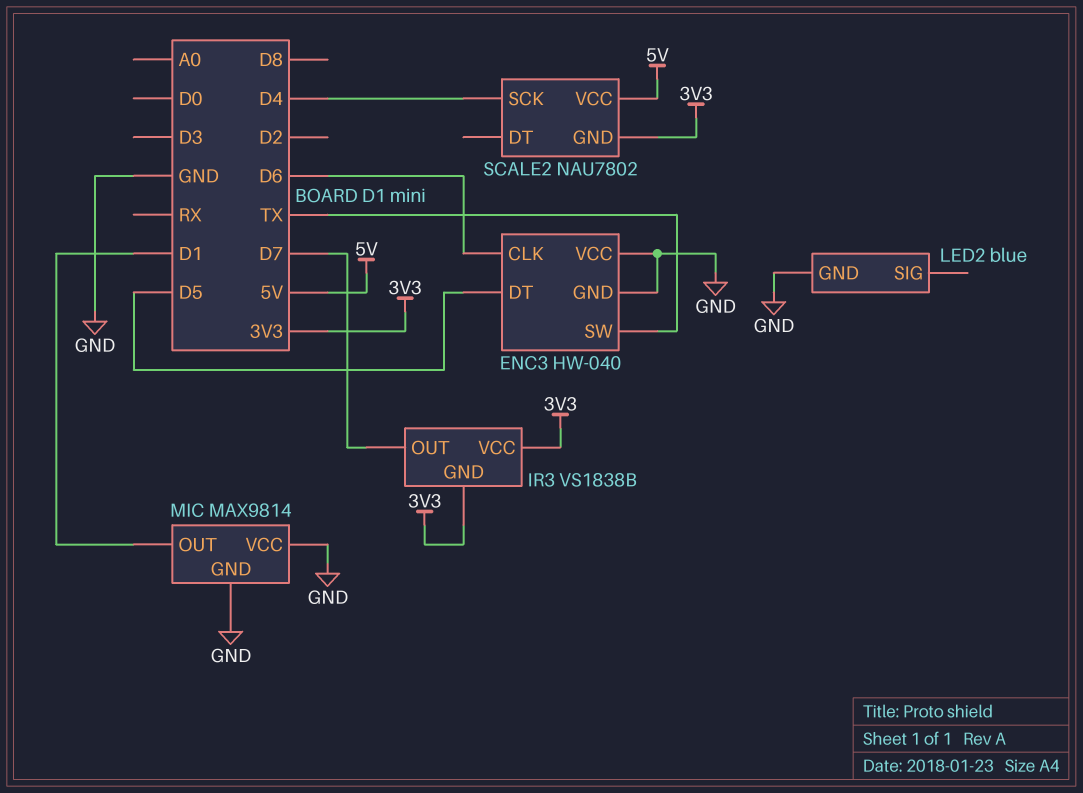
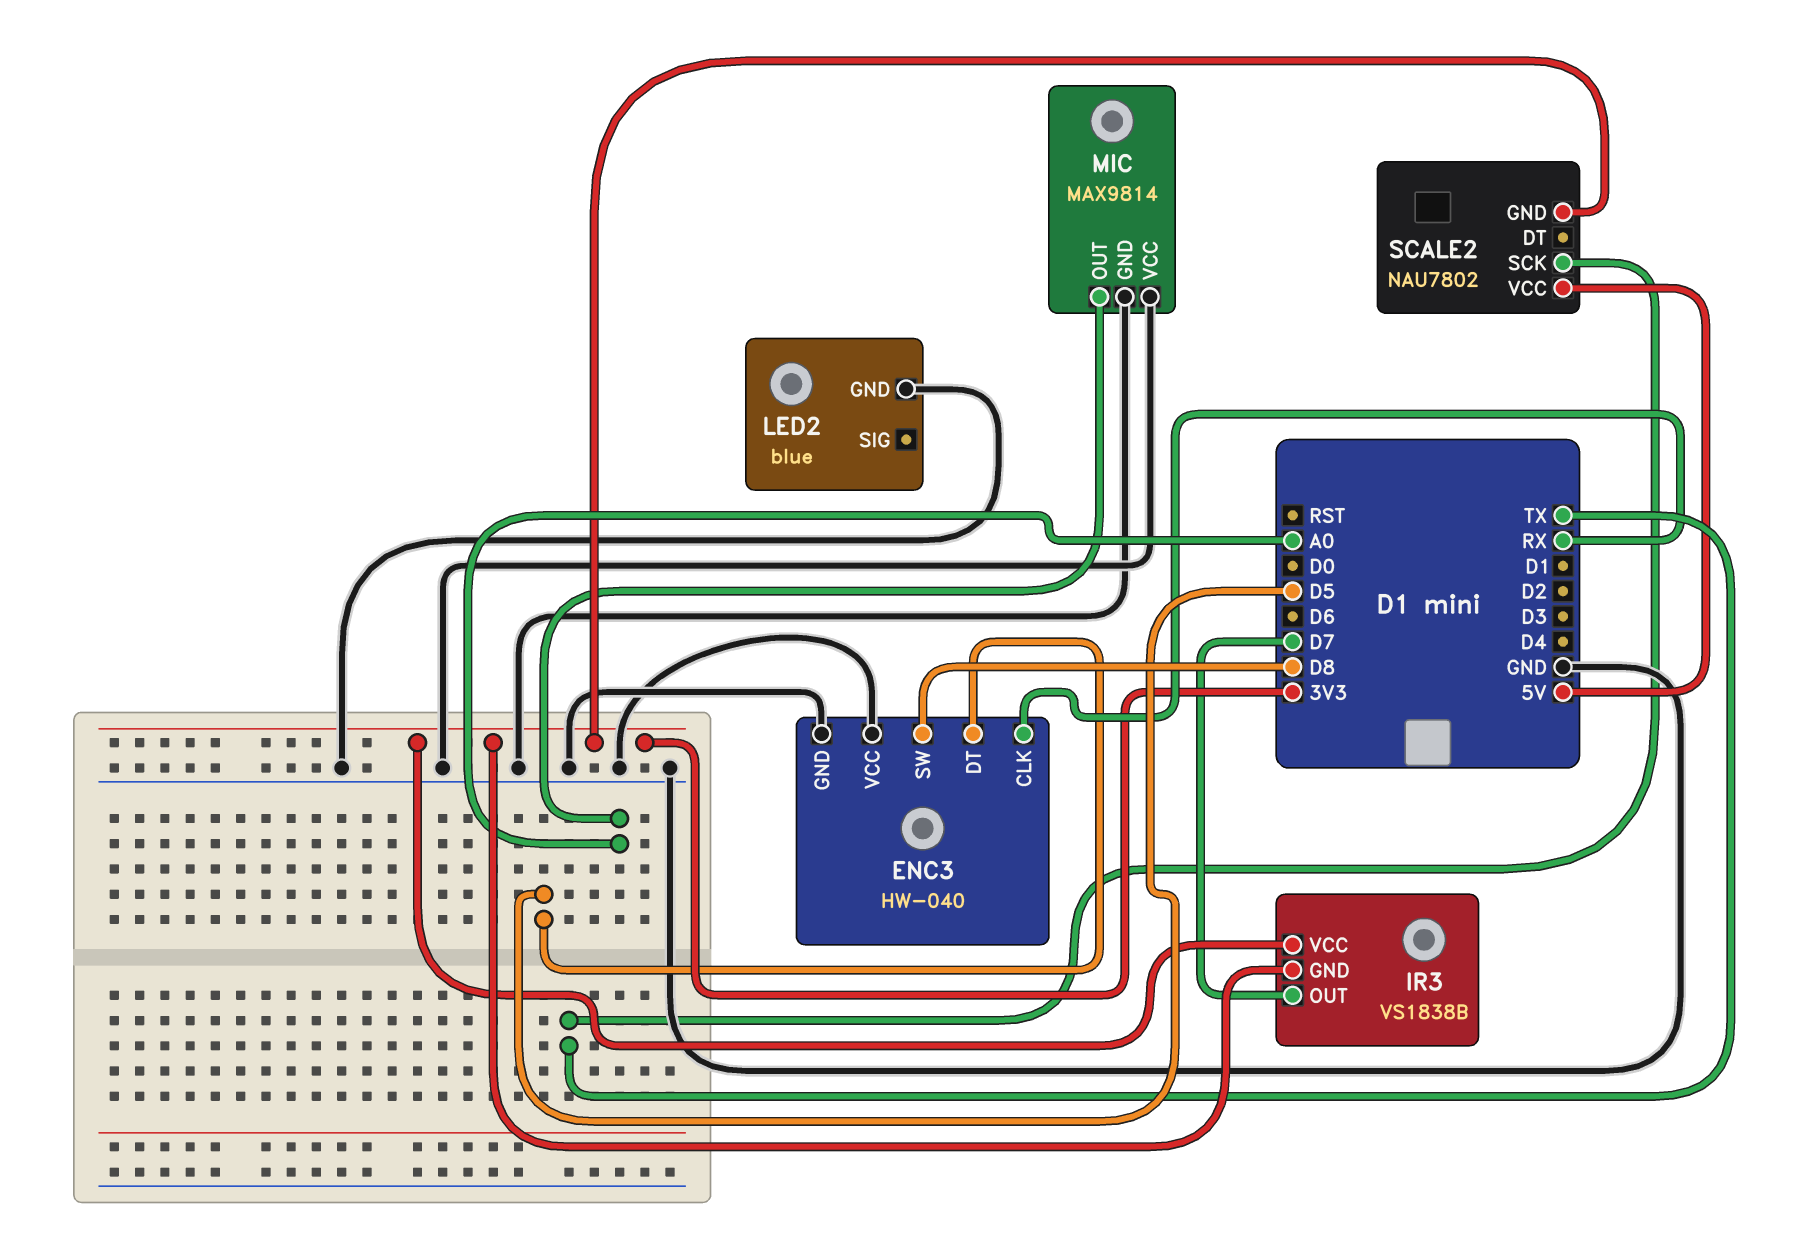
ENC3 pin CLK: D6 -> RX
ENC3 pin SW: TX -> D8
MIC pin OUT: D1 -> A0
SCALE2 pin SCK: D4 -> TX

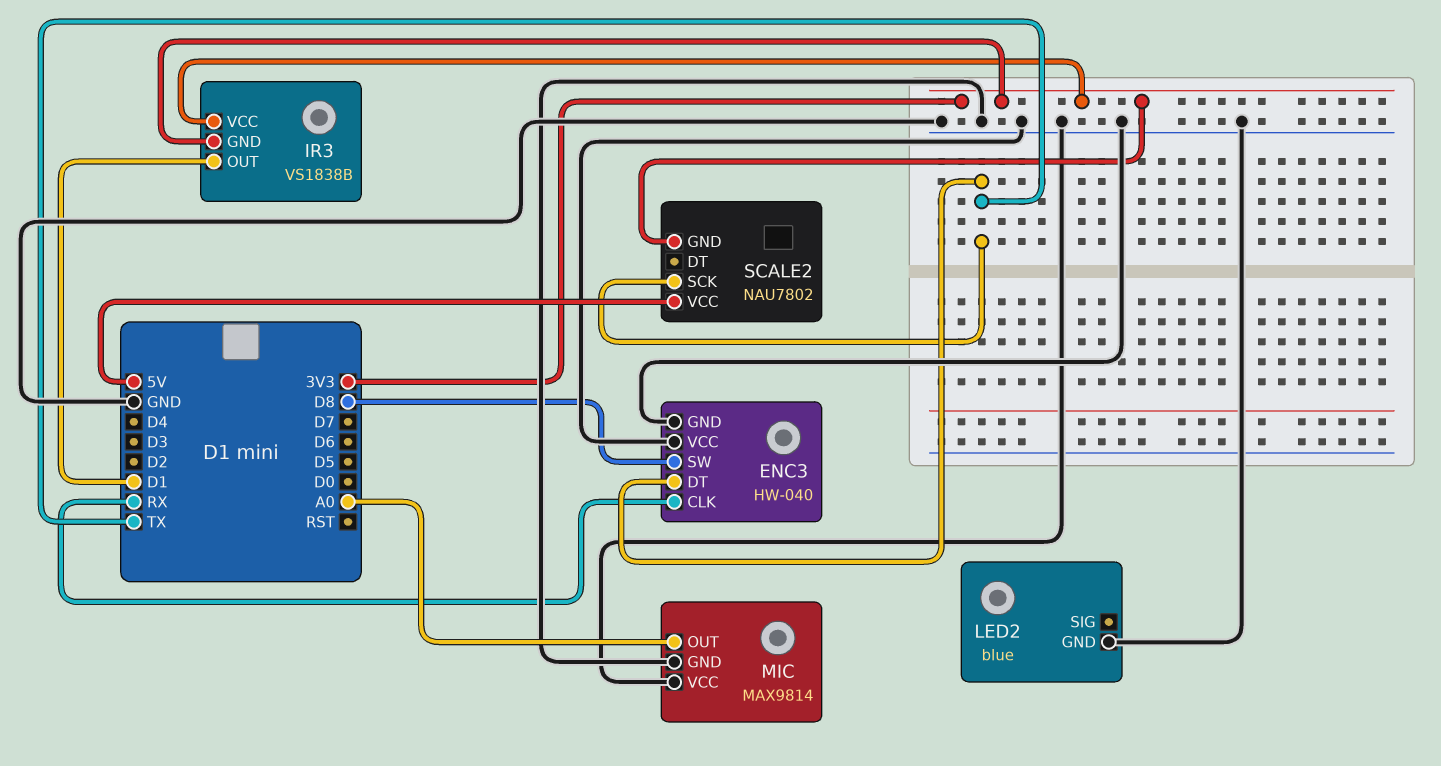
ENC3 pin DT: D5 -> TX
IR3 pin OUT: D7 -> D1

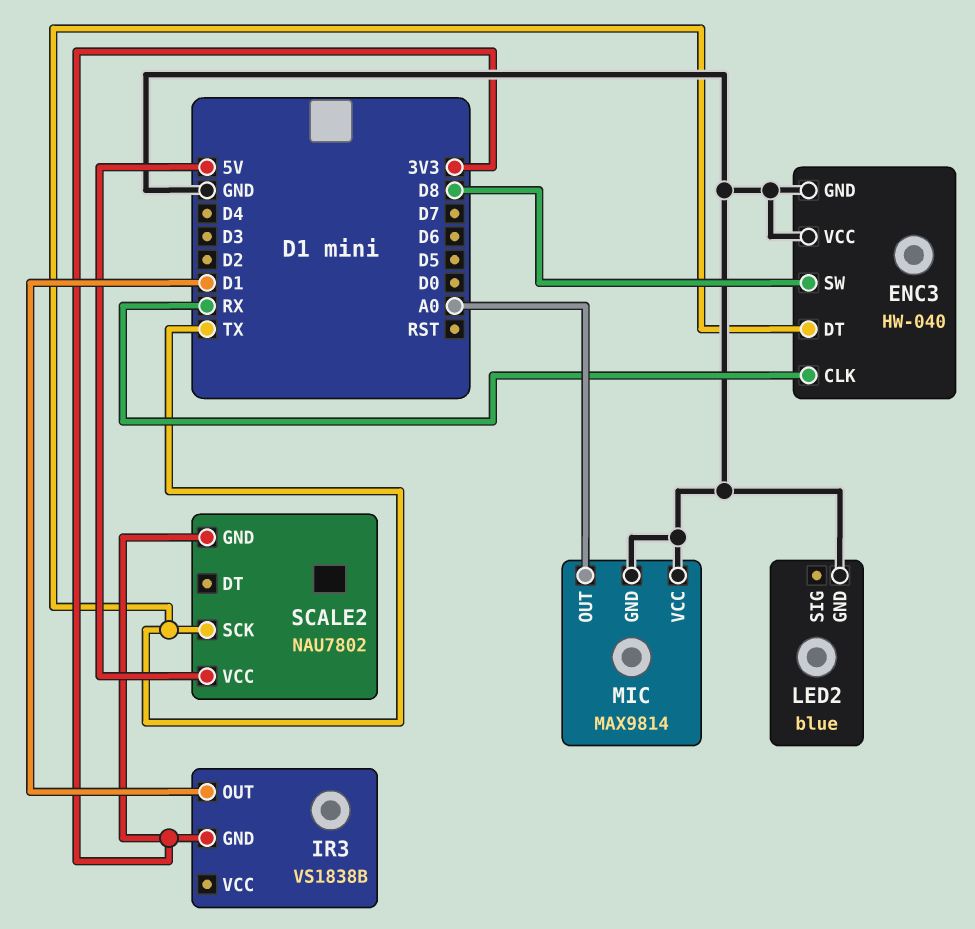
IR3 pin VCC: 3V3 -> none

